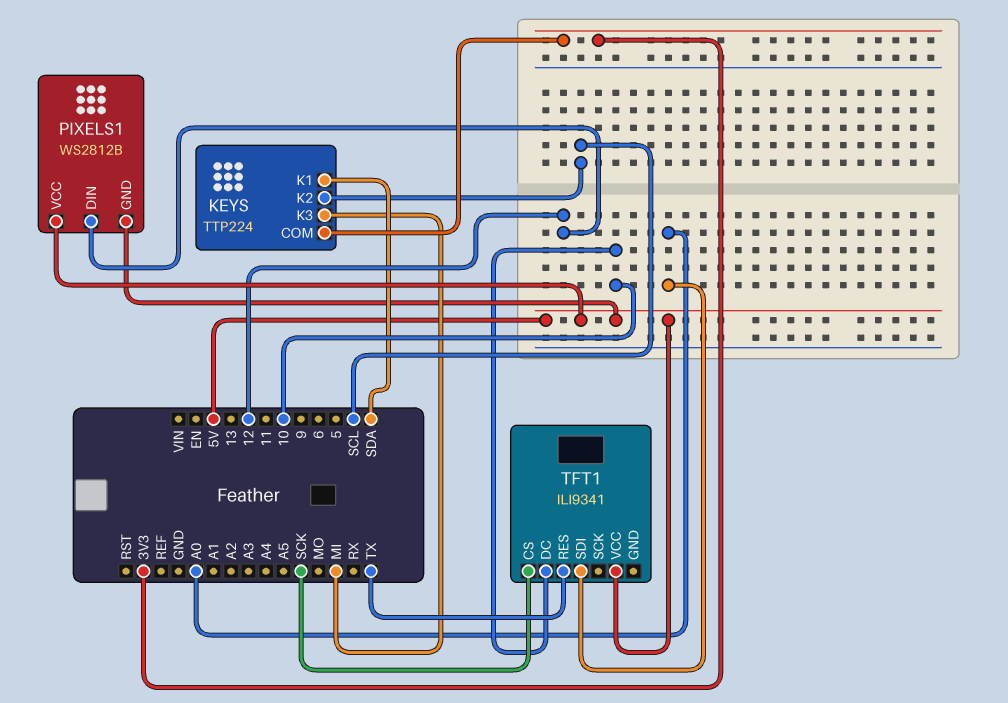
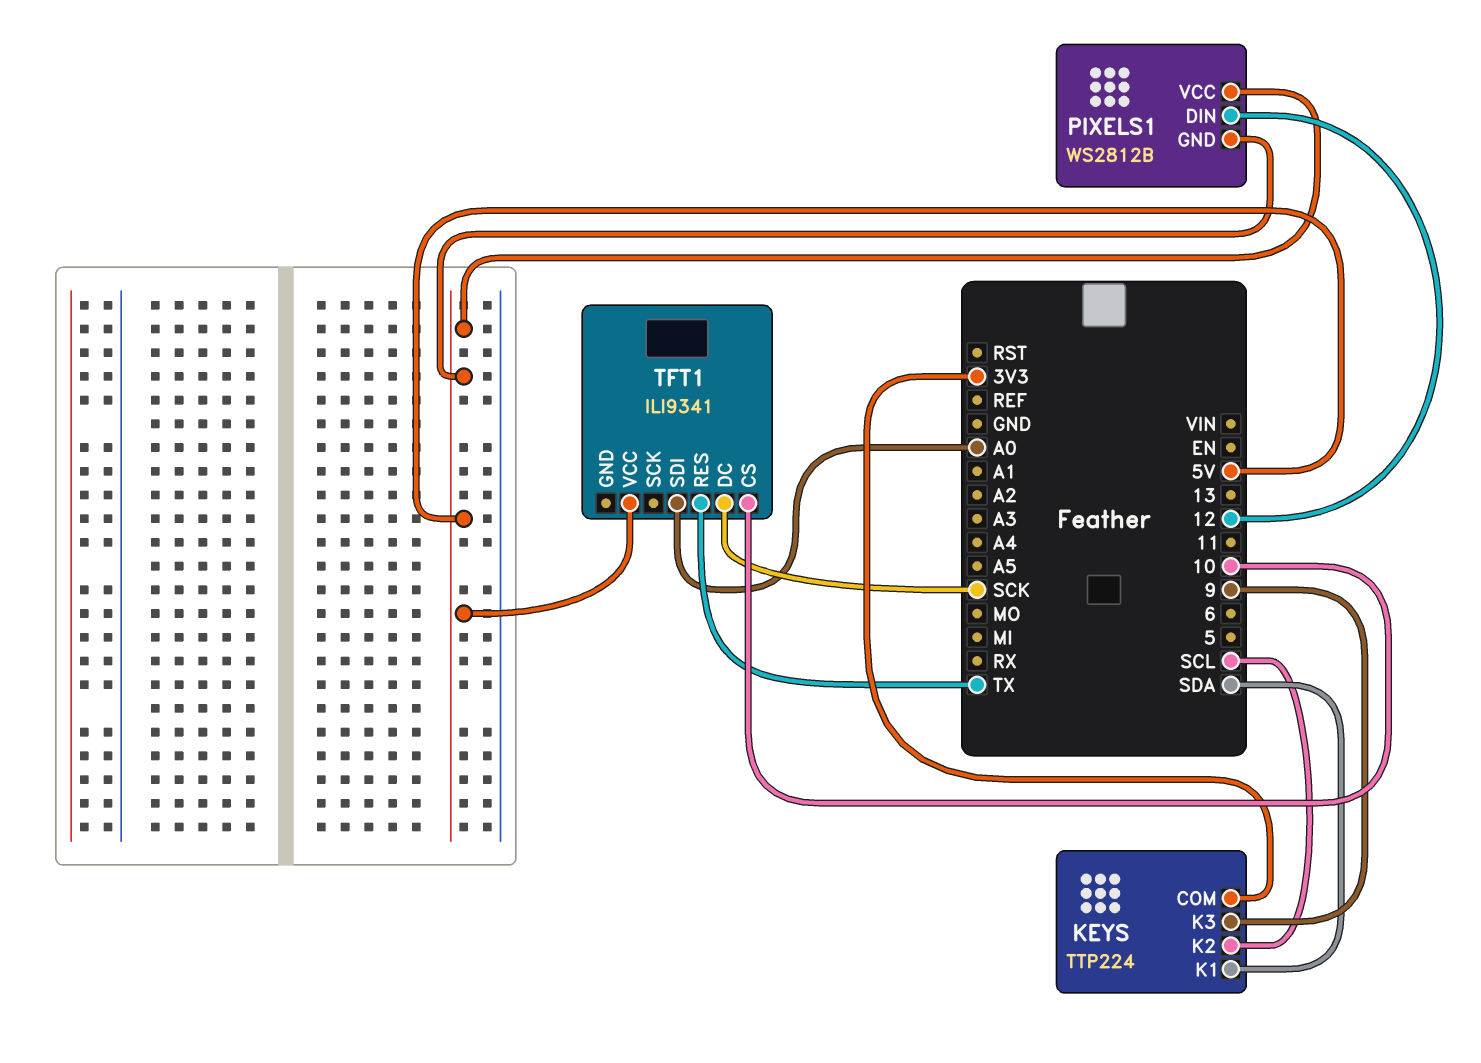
KEYS pin K3: MI -> 9
TFT1 pin CS: SCK -> 10
TFT1 pin DC: 10 -> SCK

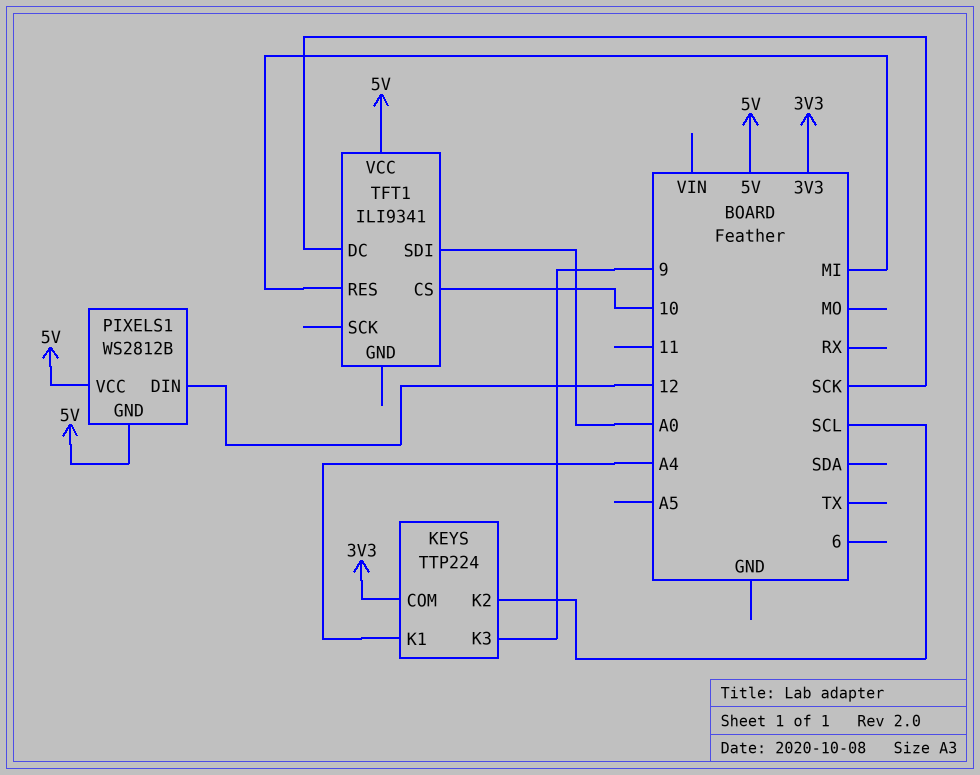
KEYS pin K1: SDA -> A4
TFT1 pin RES: TX -> MI

